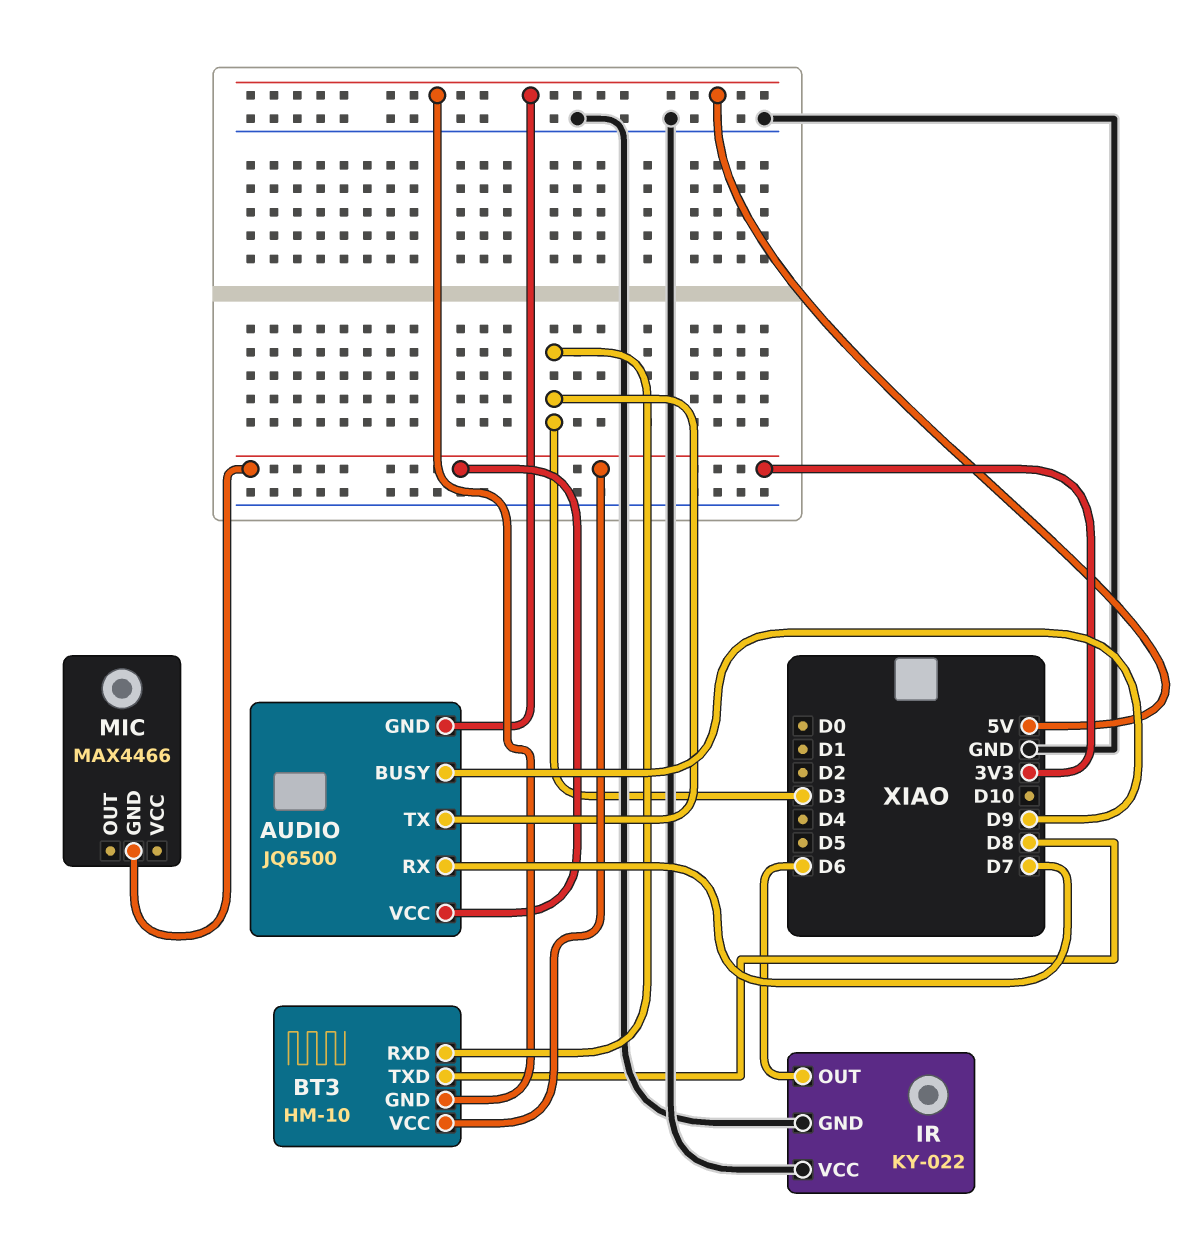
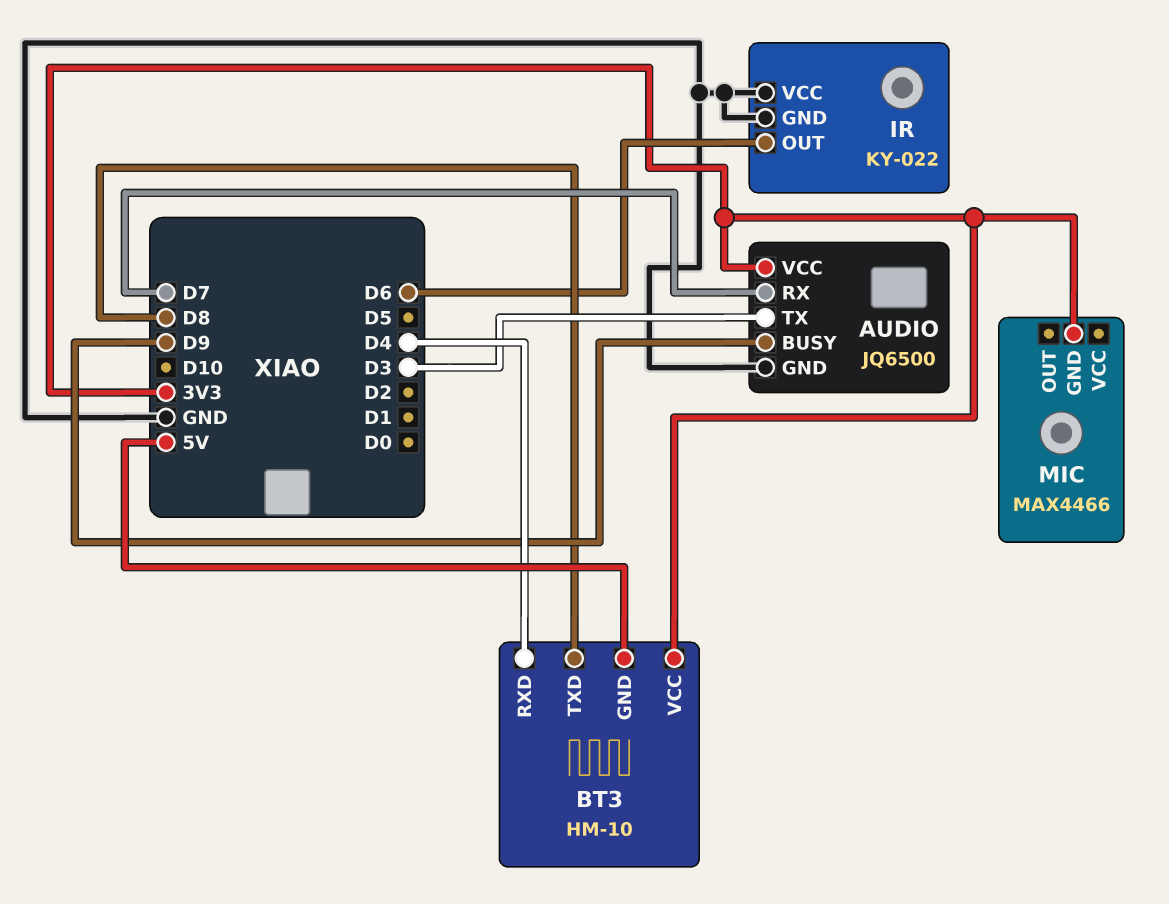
AUDIO pin GND: 5V -> GND
BT3 pin RXD: D3 -> D4

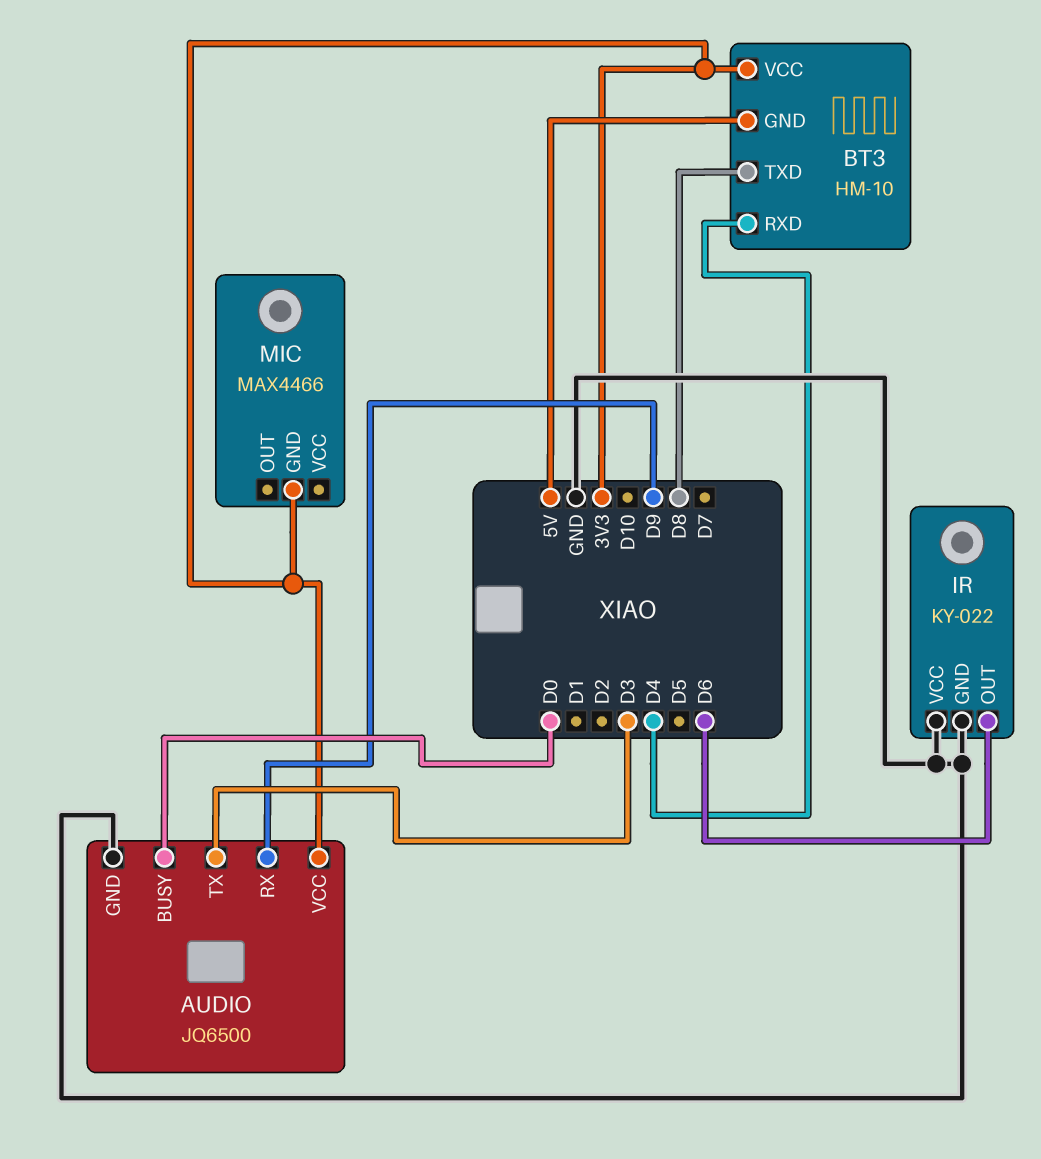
AUDIO pin BUSY: D9 -> D0
AUDIO pin RX: D7 -> D9

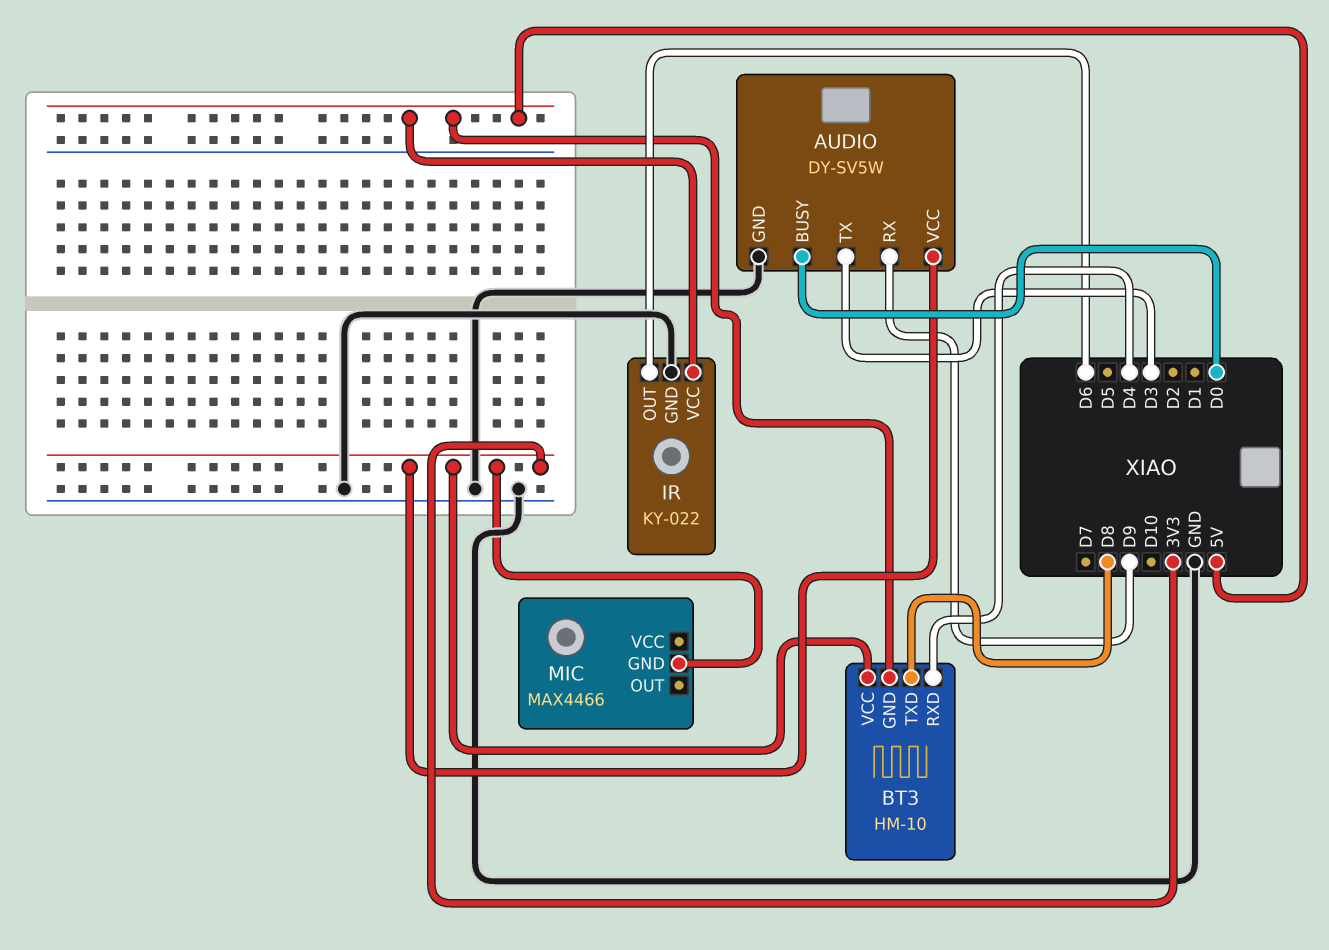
AUDIO: JQ6500 -> DY-SV5W
IR pin VCC: GND -> 5V

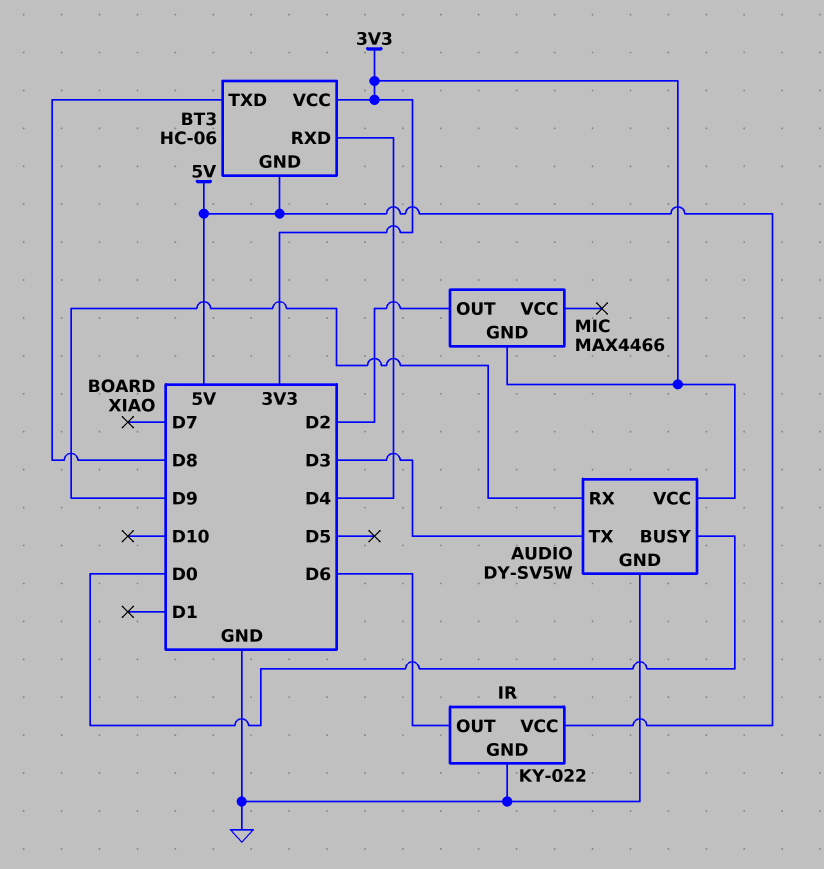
BT3: HM-10 -> HC-06
MIC pin OUT: none -> D2

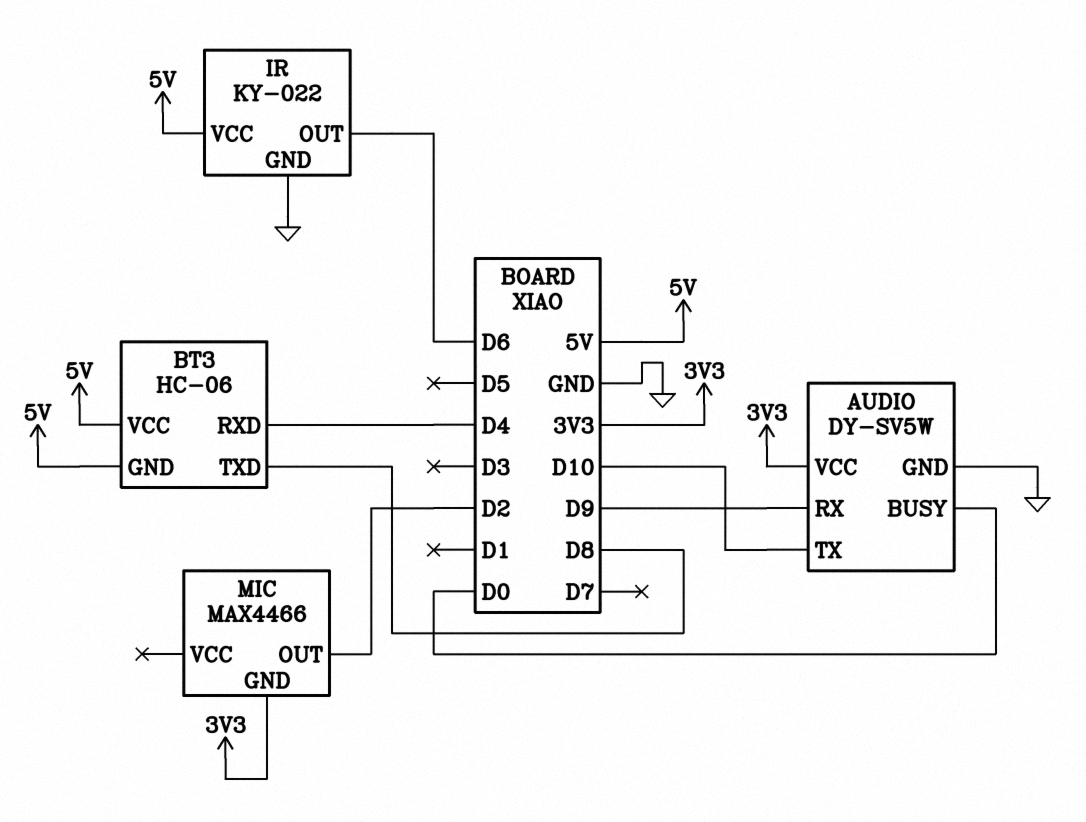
AUDIO pin TX: D3 -> D10
BT3 pin VCC: 3V3 -> 5V

